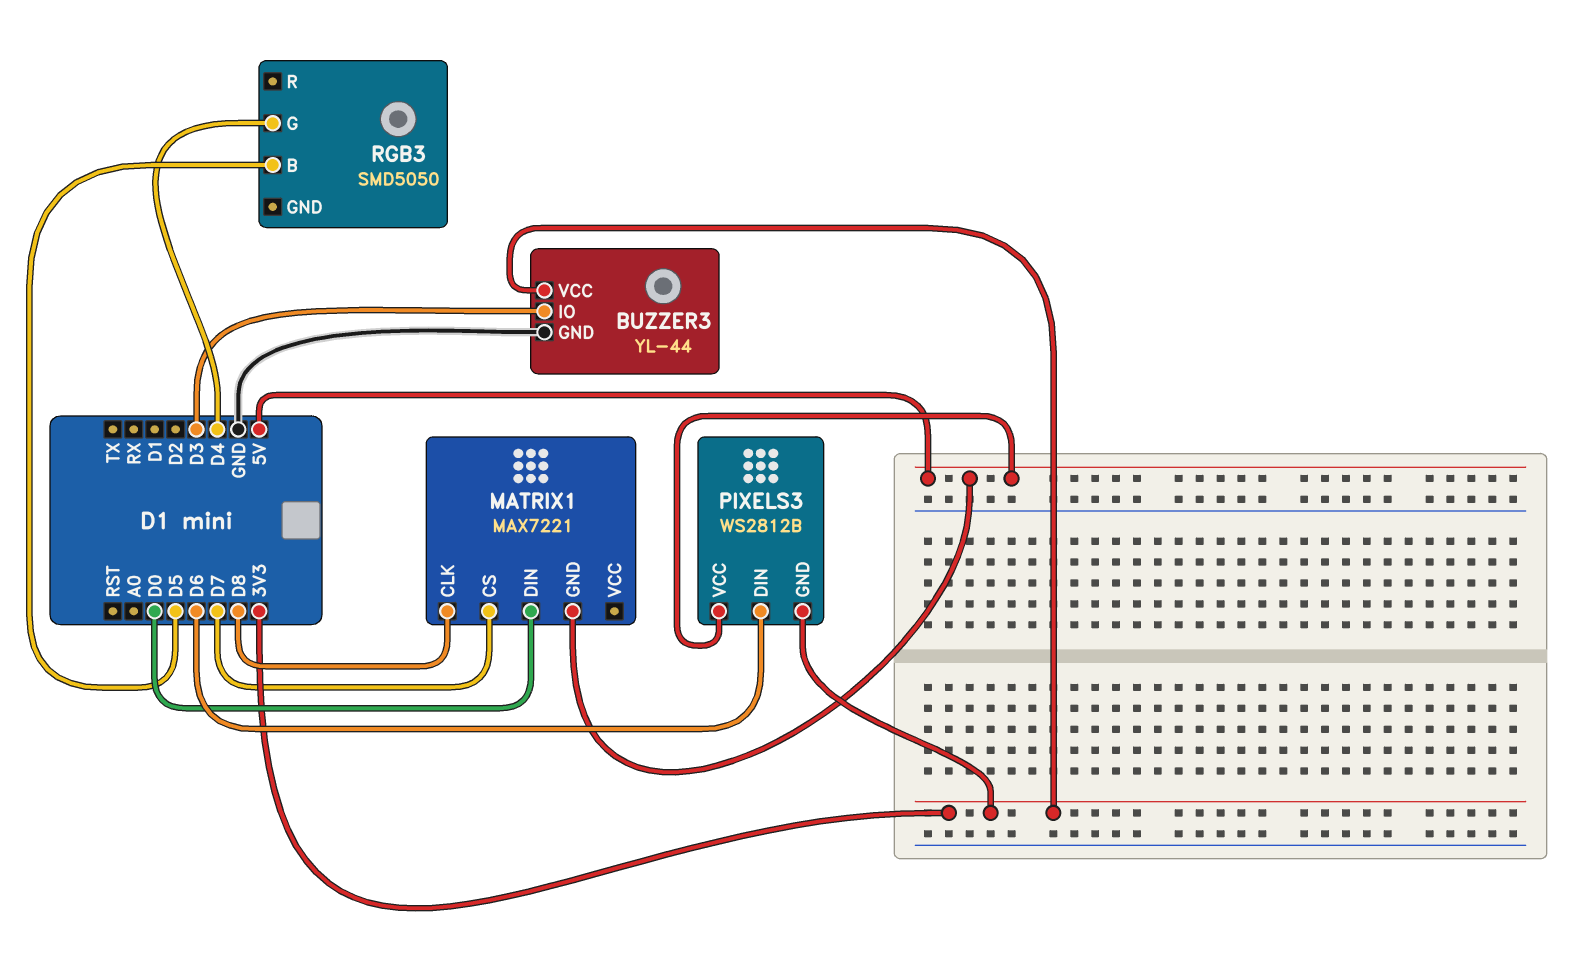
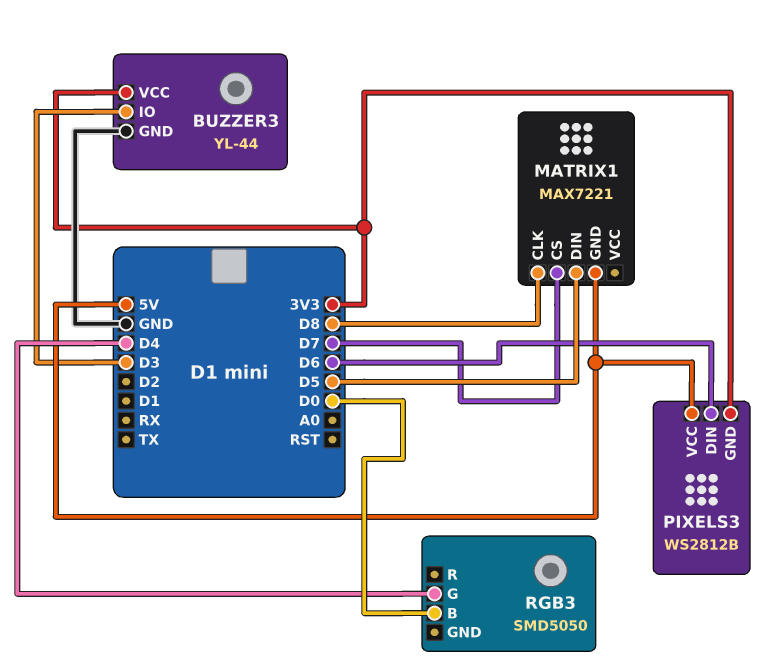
MATRIX1 pin DIN: D0 -> D5
RGB3 pin B: D5 -> D0

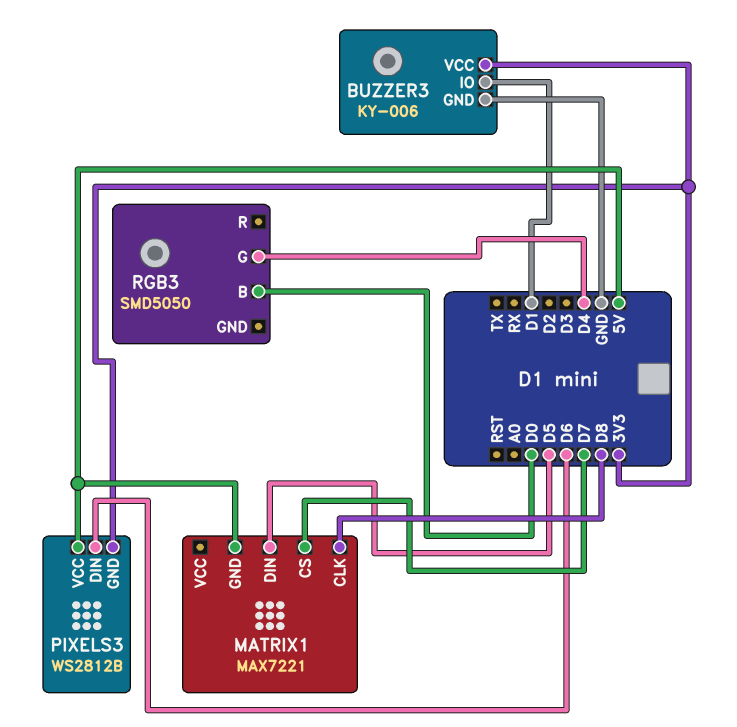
BUZZER3: YL-44 -> KY-006
BUZZER3 pin IO: D3 -> D1

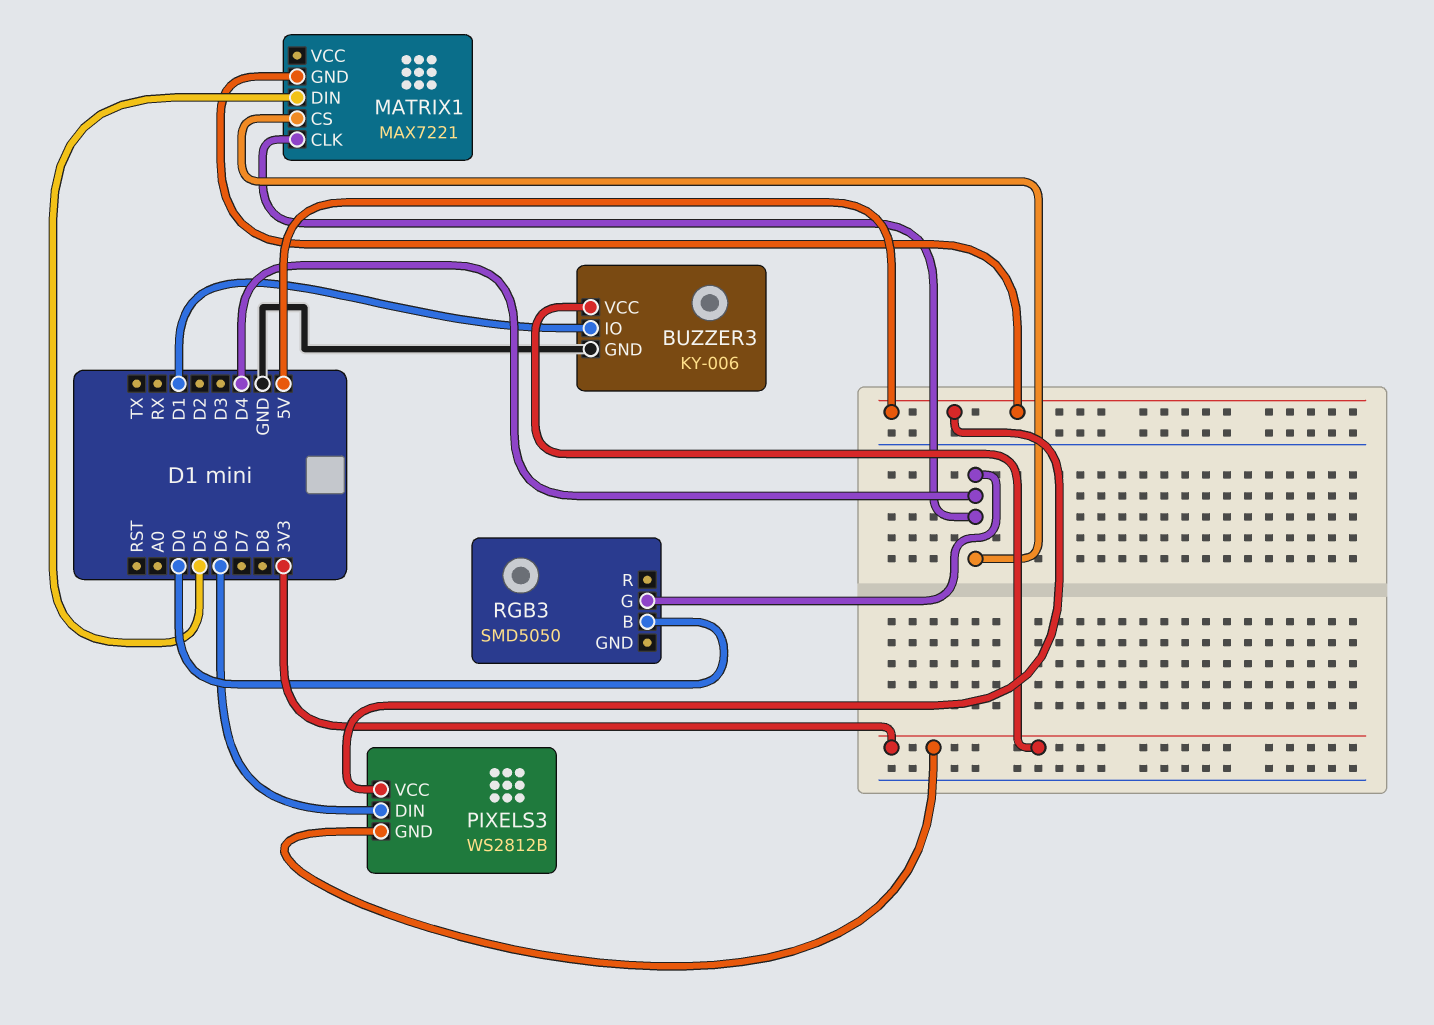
MATRIX1 pin CLK: D8 -> D4
MATRIX1 pin CS: D7 -> D4

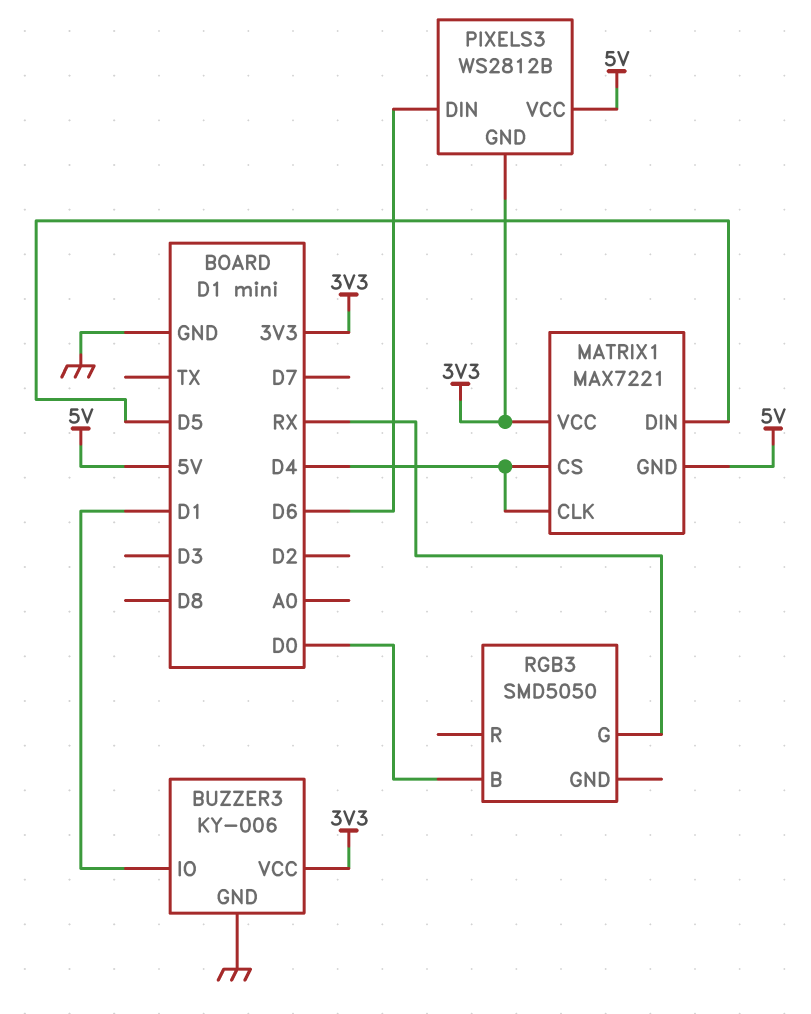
MATRIX1 pin VCC: none -> 3V3
RGB3 pin G: D4 -> RX

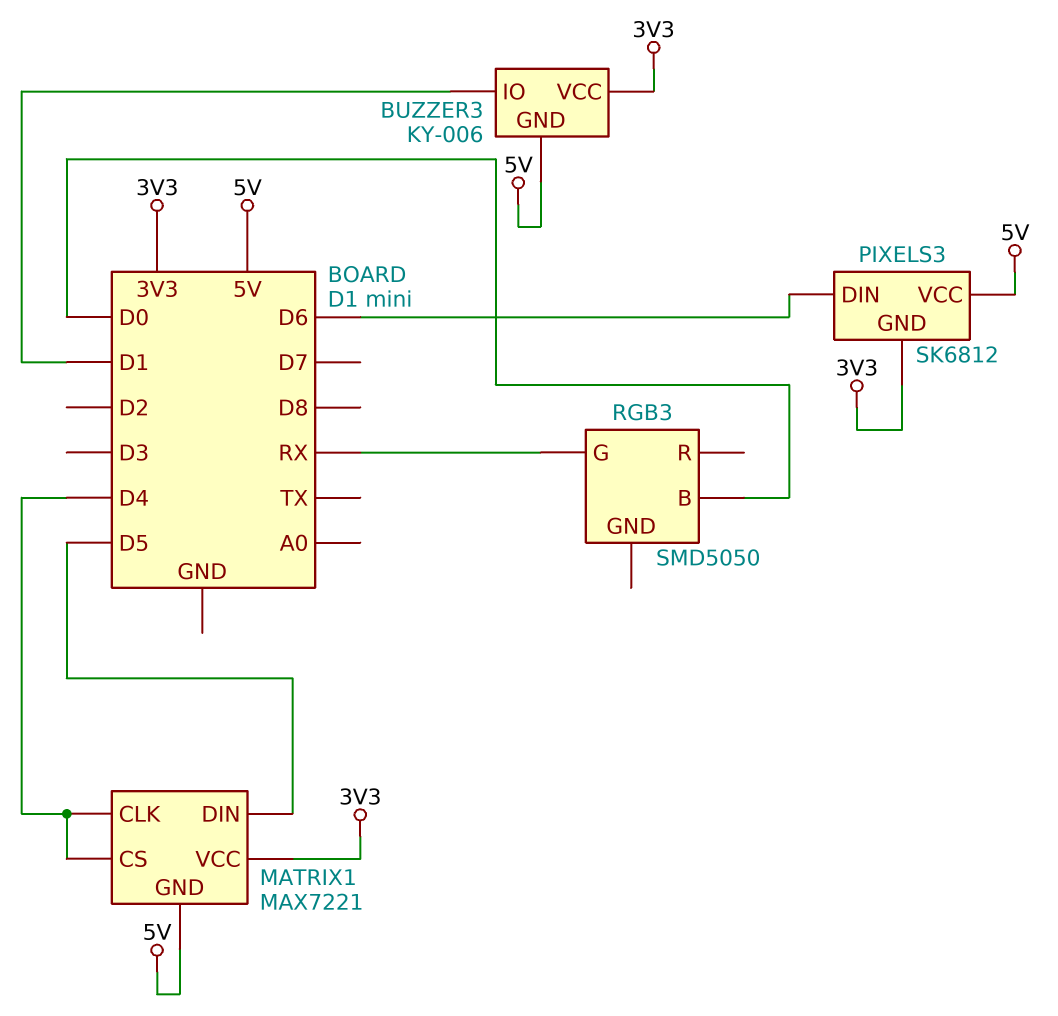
BUZZER3 pin GND: GND -> 5V
PIXELS3: WS2812B -> SK6812

